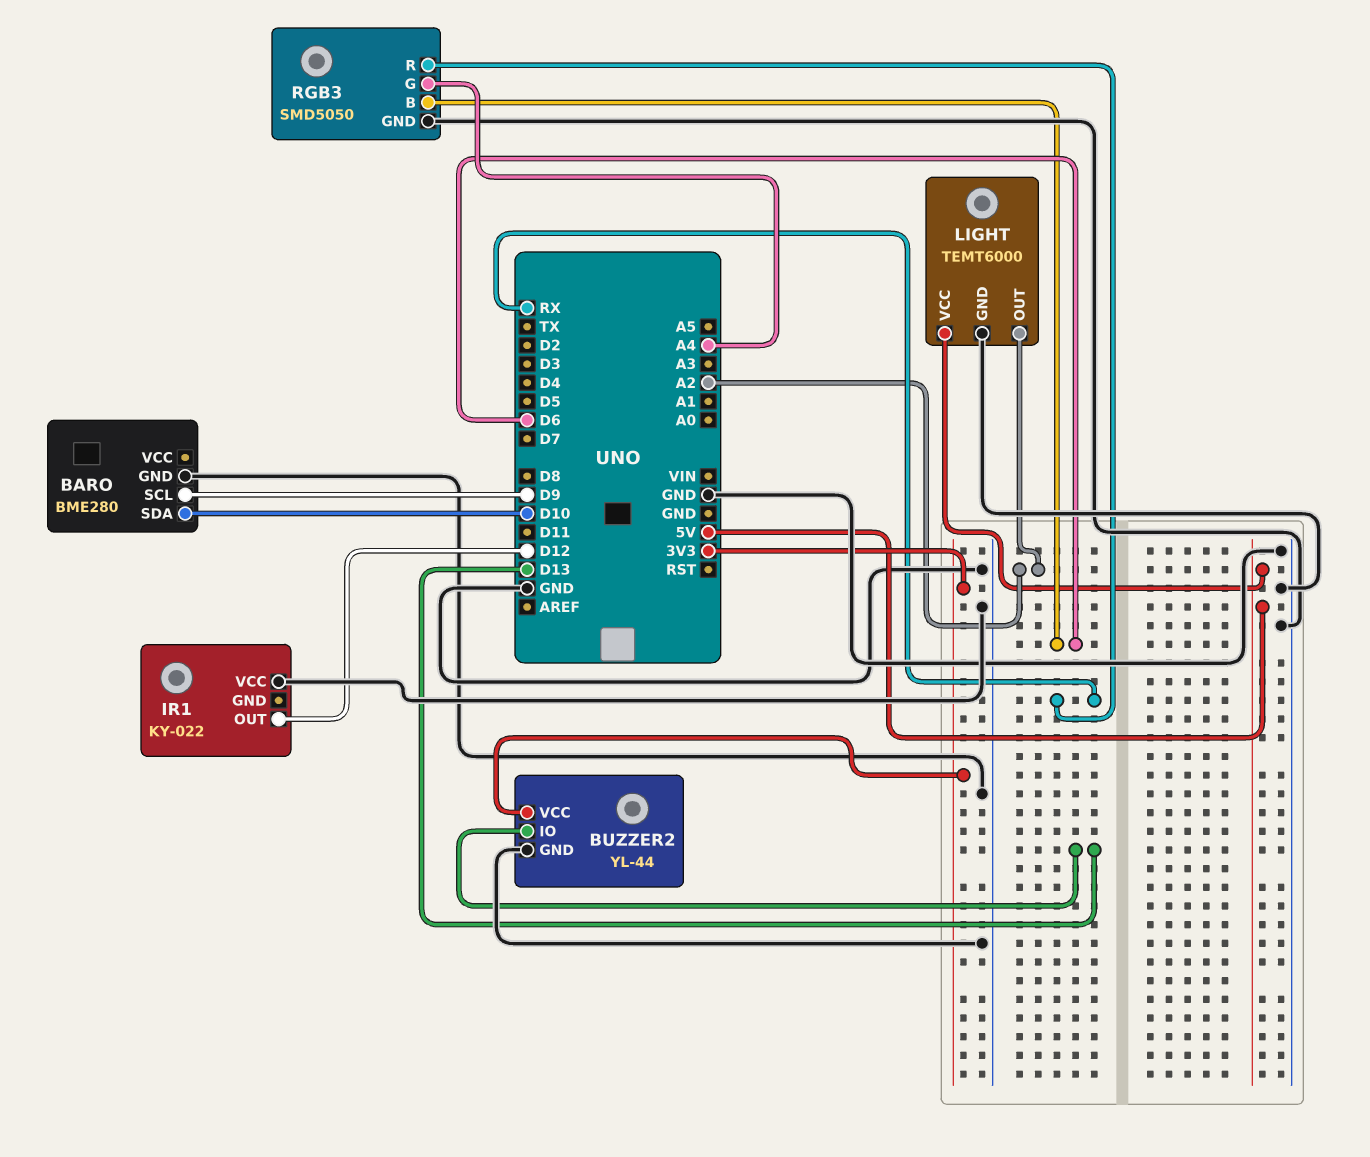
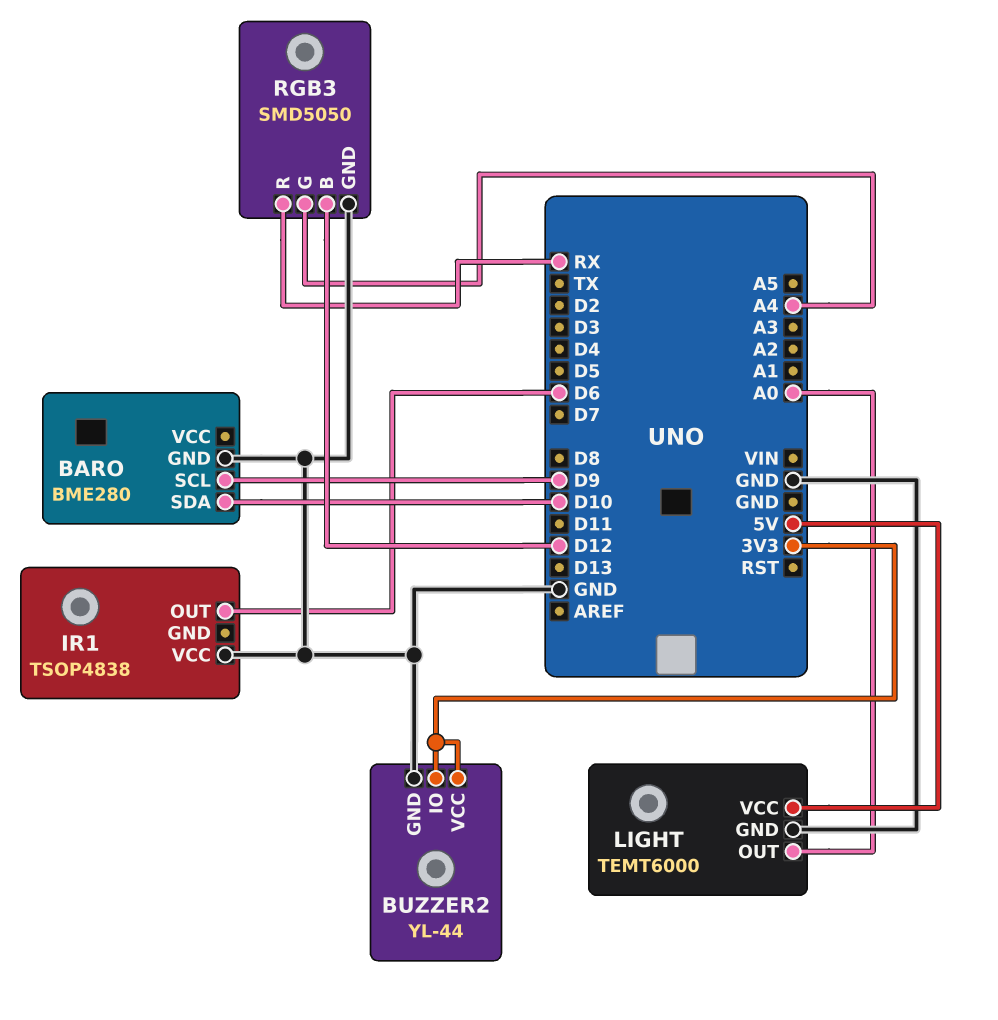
BUZZER2 pin IO: D13 -> 3V3
IR1: KY-022 -> TSOP4838
IR1 pin OUT: D12 -> D6
LIGHT pin OUT: A2 -> A0
RGB3 pin B: D6 -> D12

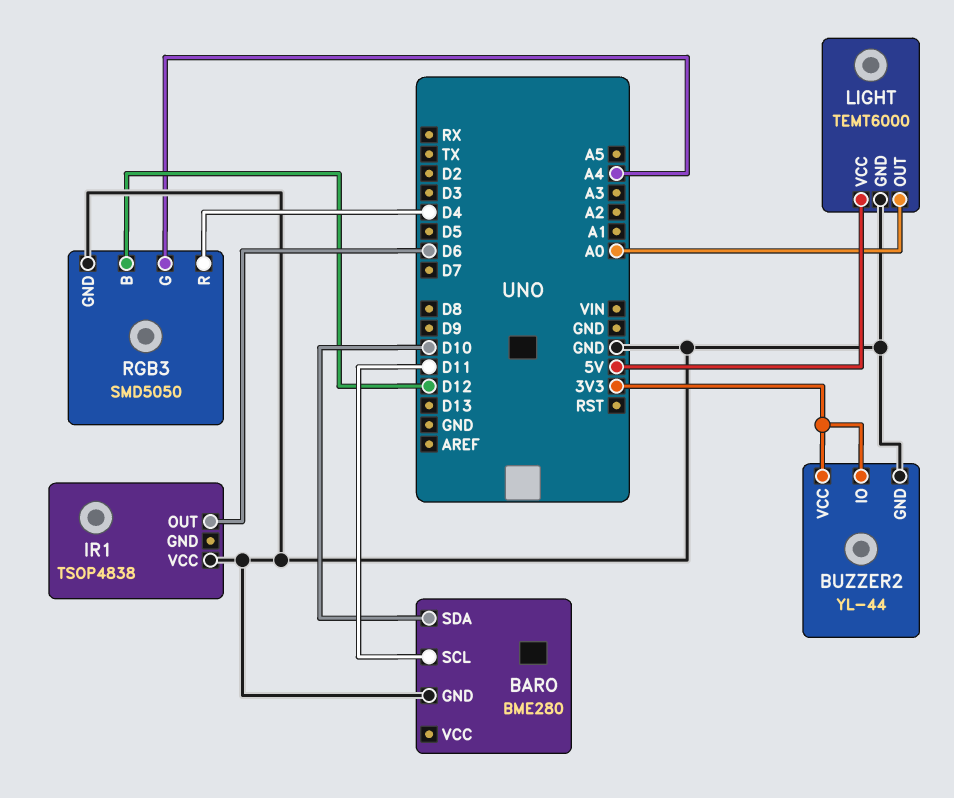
BARO pin SCL: D9 -> D11
RGB3 pin R: RX -> D4

